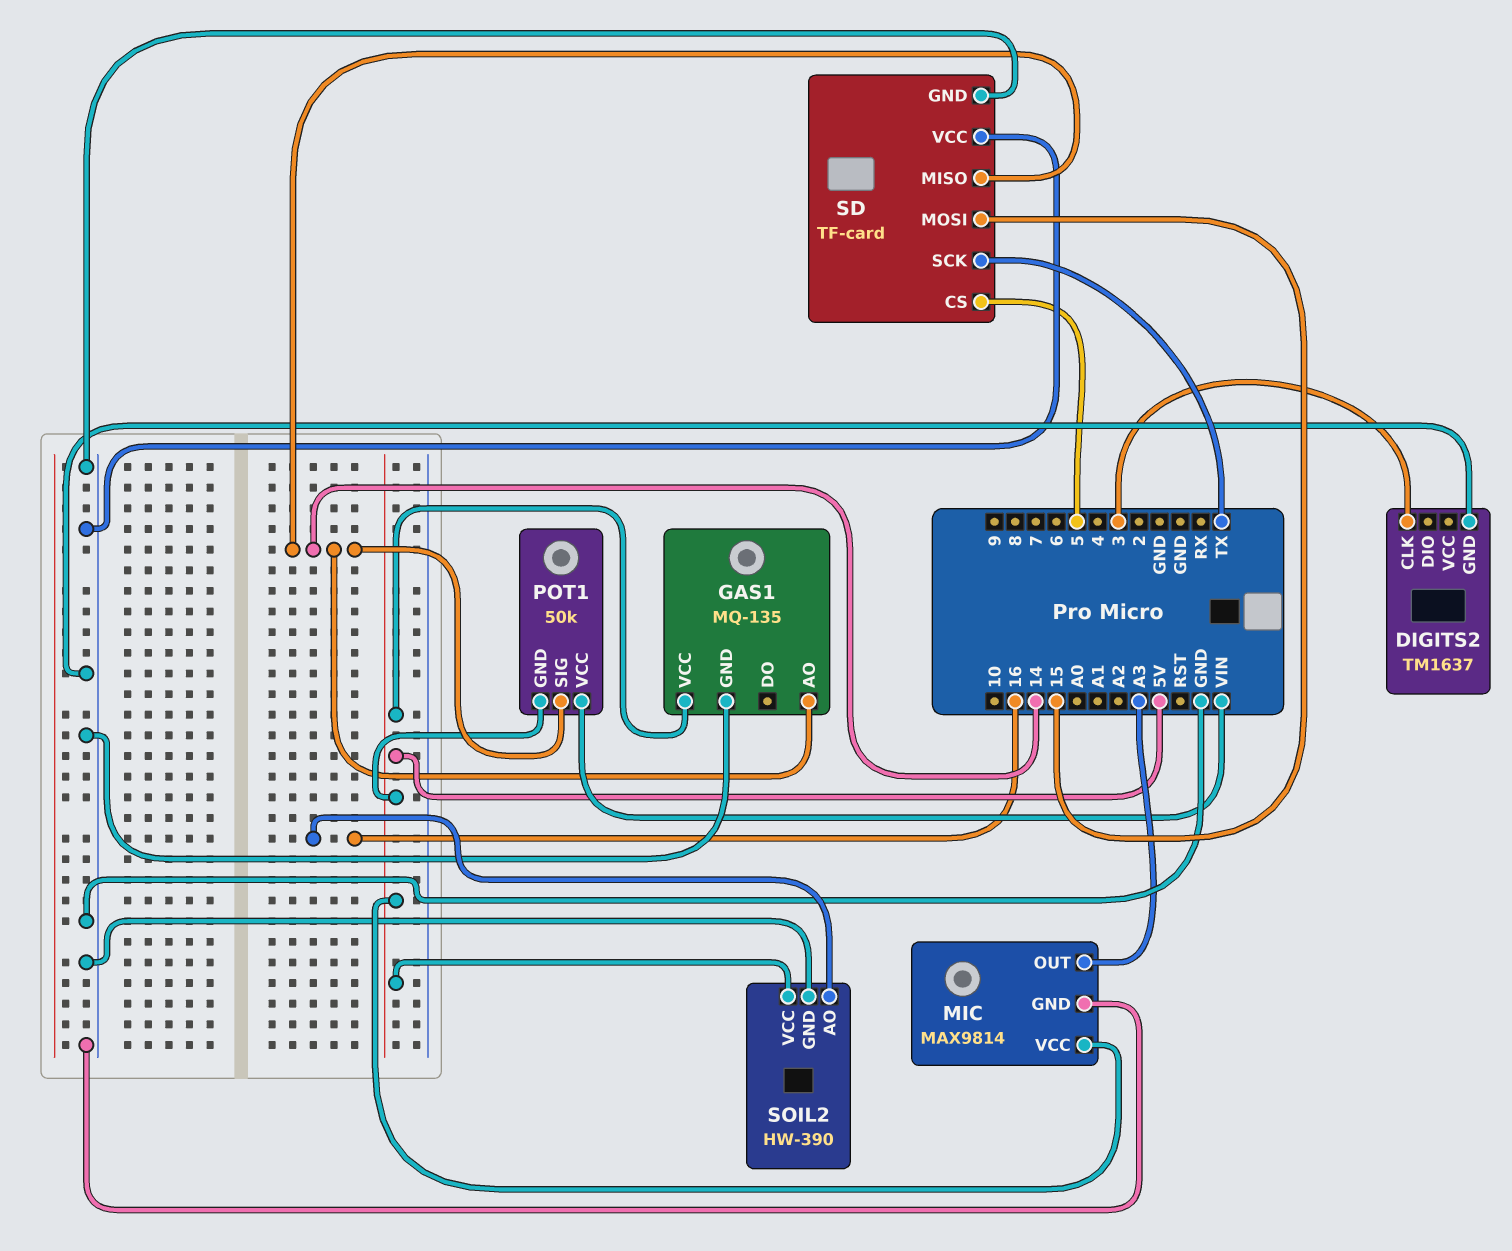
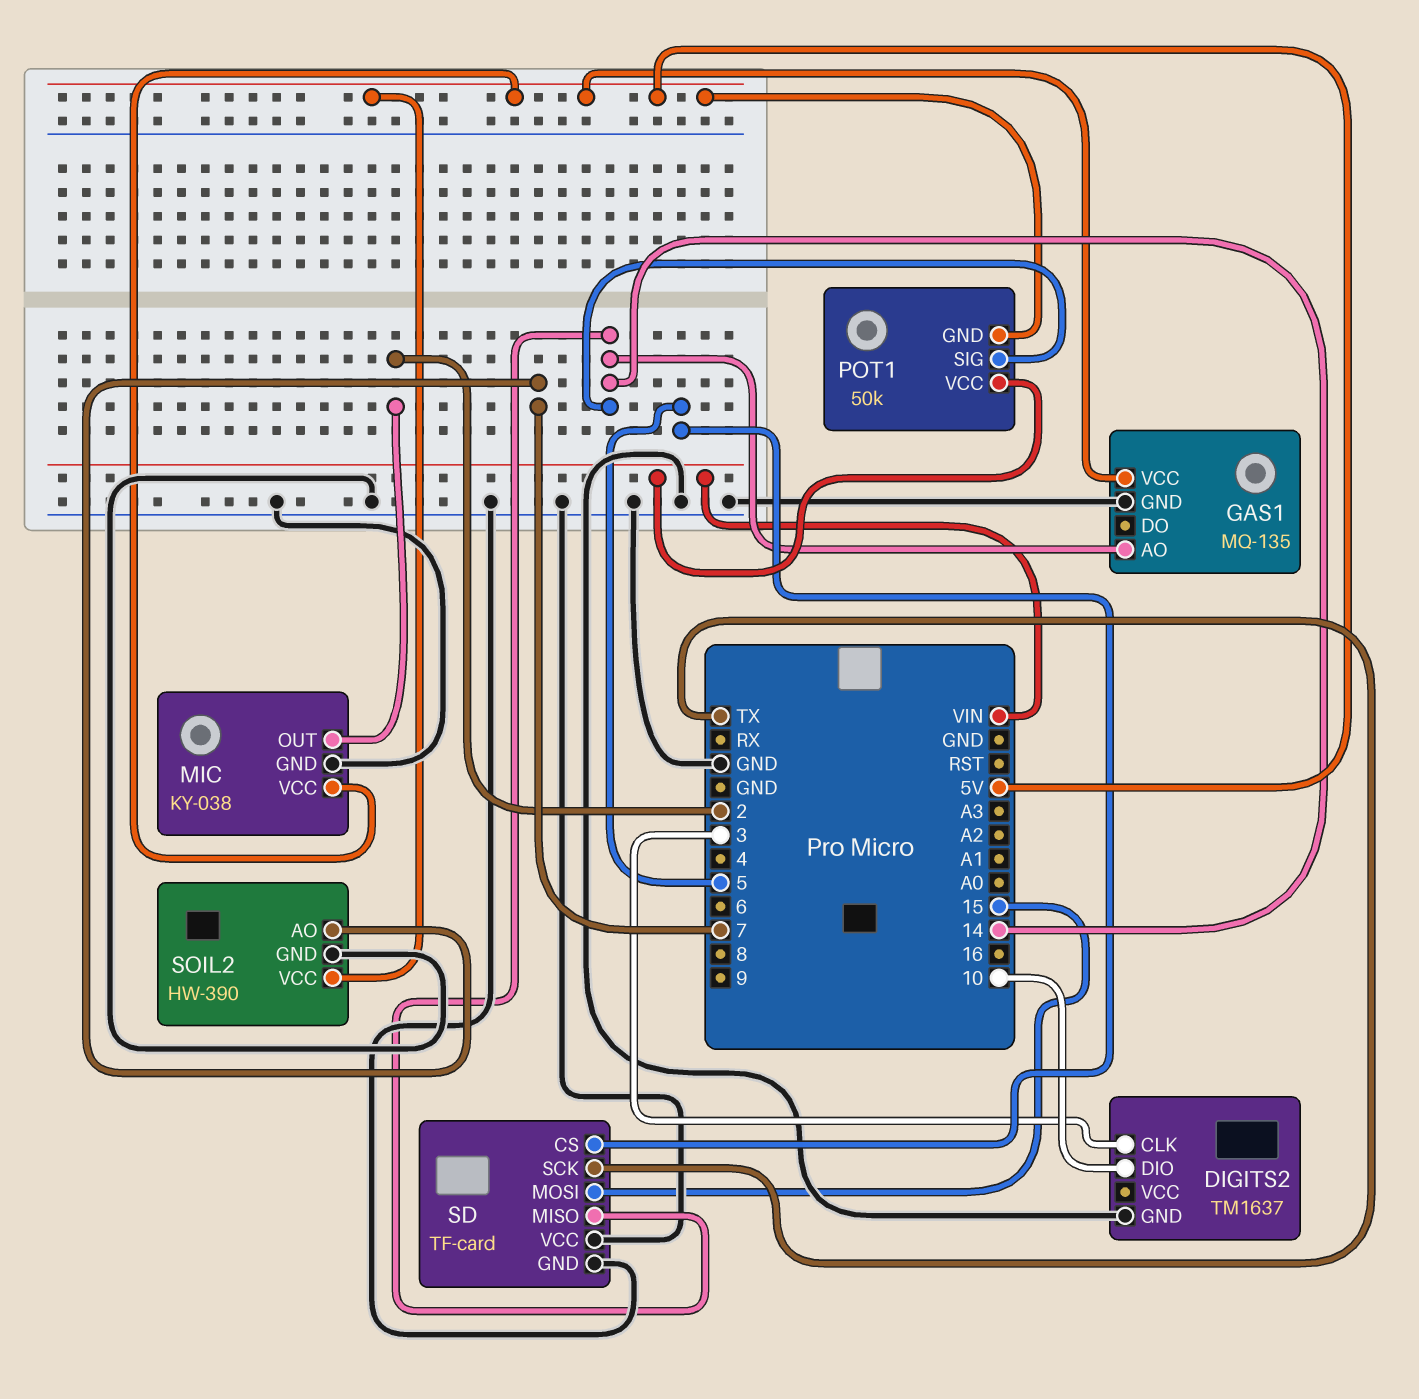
DIGITS2 pin DIO: none -> 10
MIC: MAX9814 -> KY-038
MIC pin OUT: A3 -> 2
SOIL2 pin AO: 16 -> 7

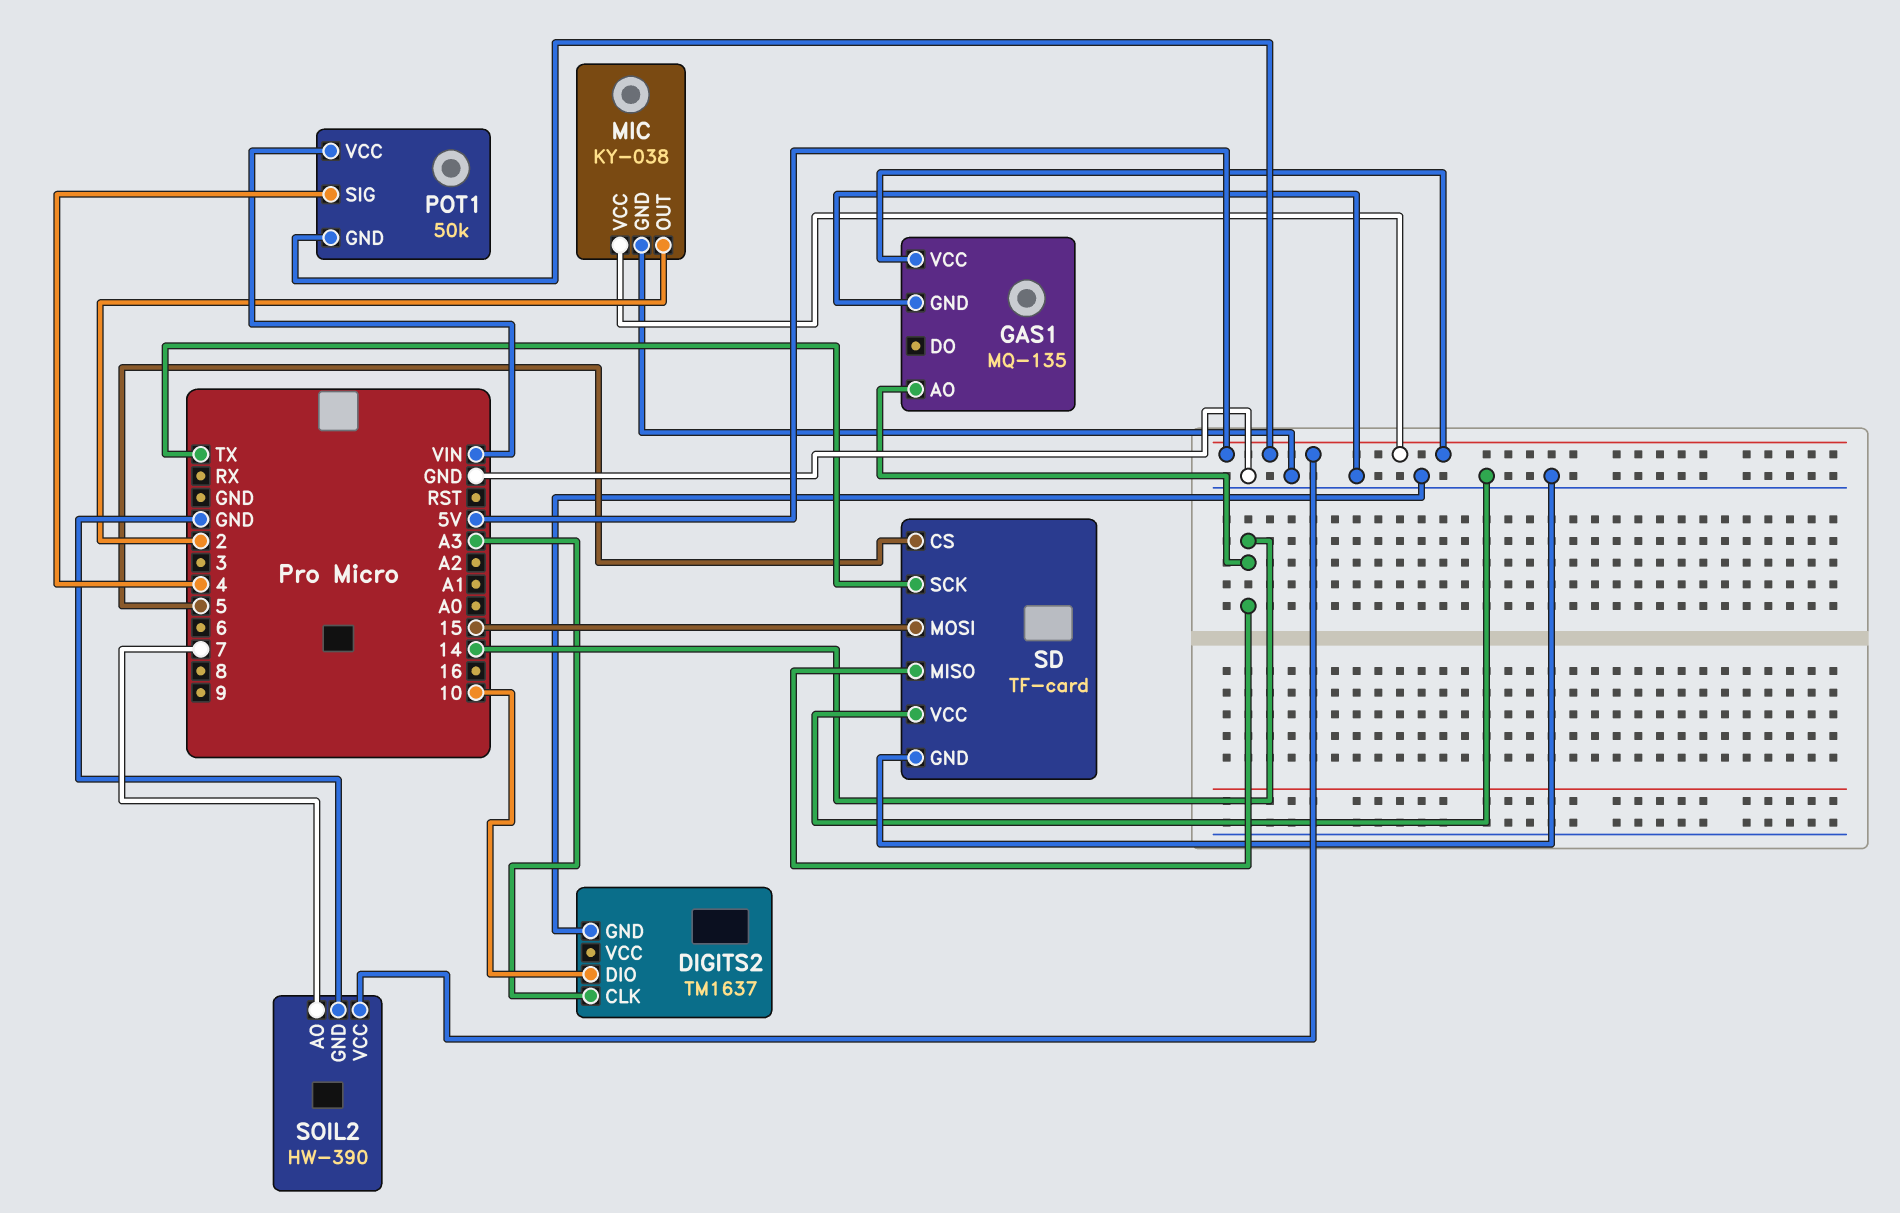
DIGITS2 pin CLK: 3 -> A3
POT1 pin SIG: 14 -> 4

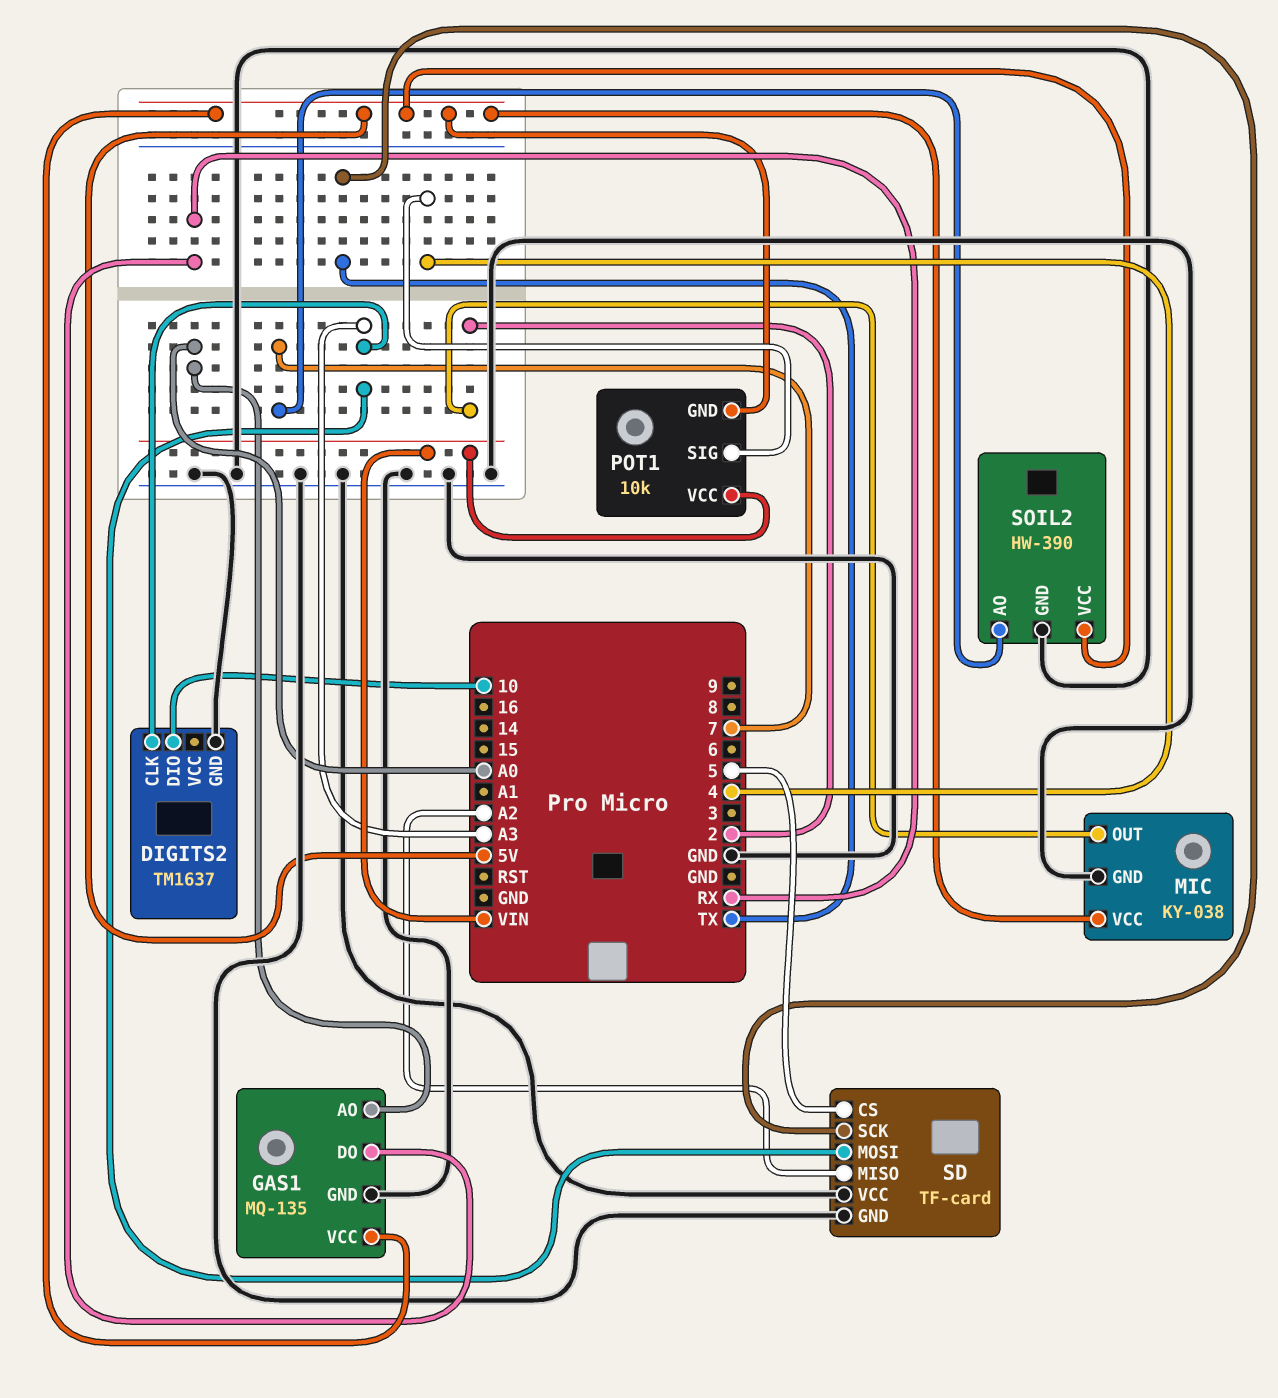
GAS1 pin AO: 14 -> A0
GAS1 pin DO: none -> RX
POT1: 50k -> 10k
SD pin MISO: 14 -> A2
SD pin MOSI: 15 -> A3

